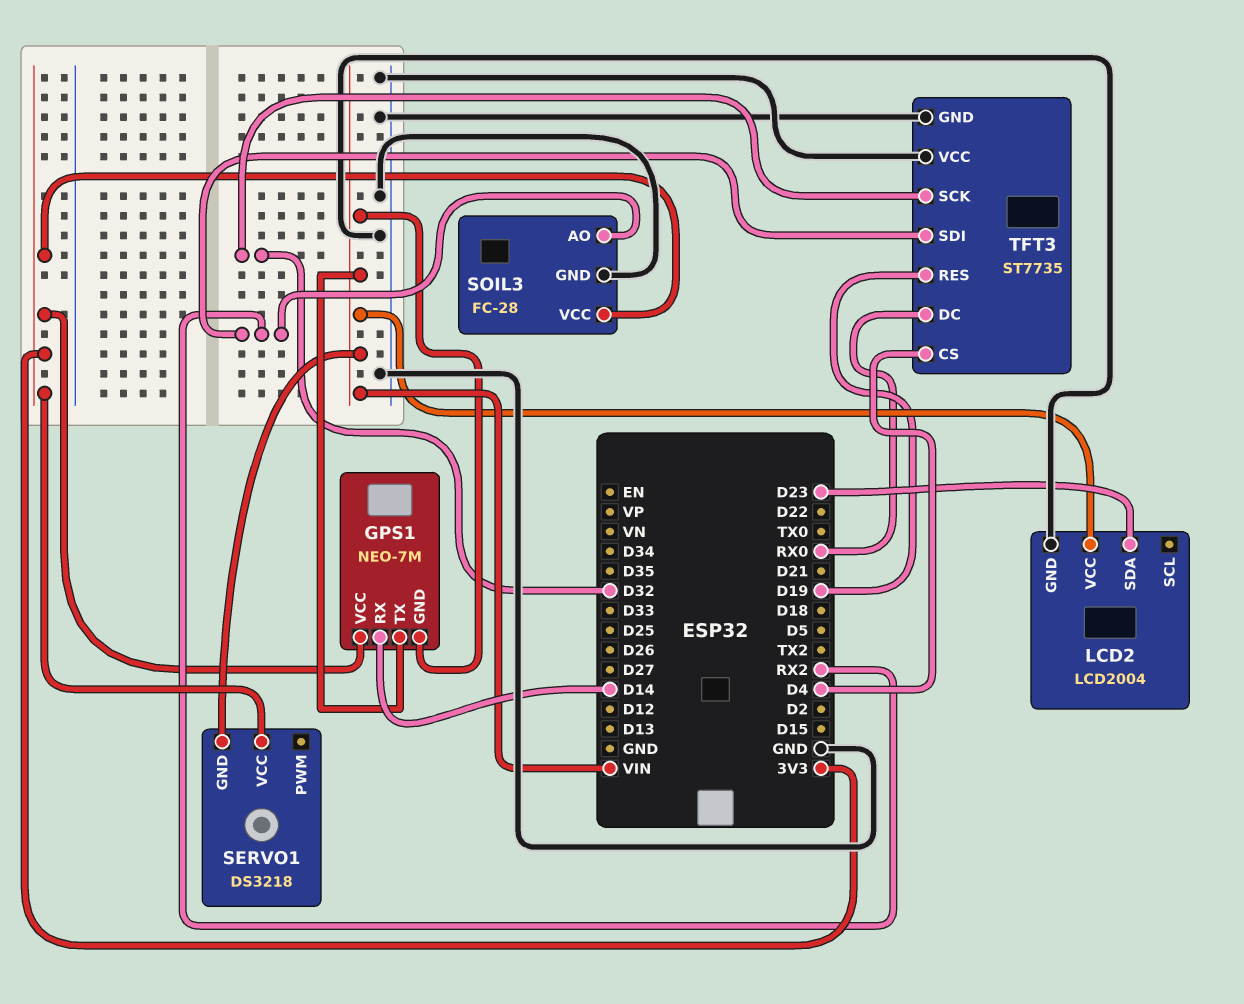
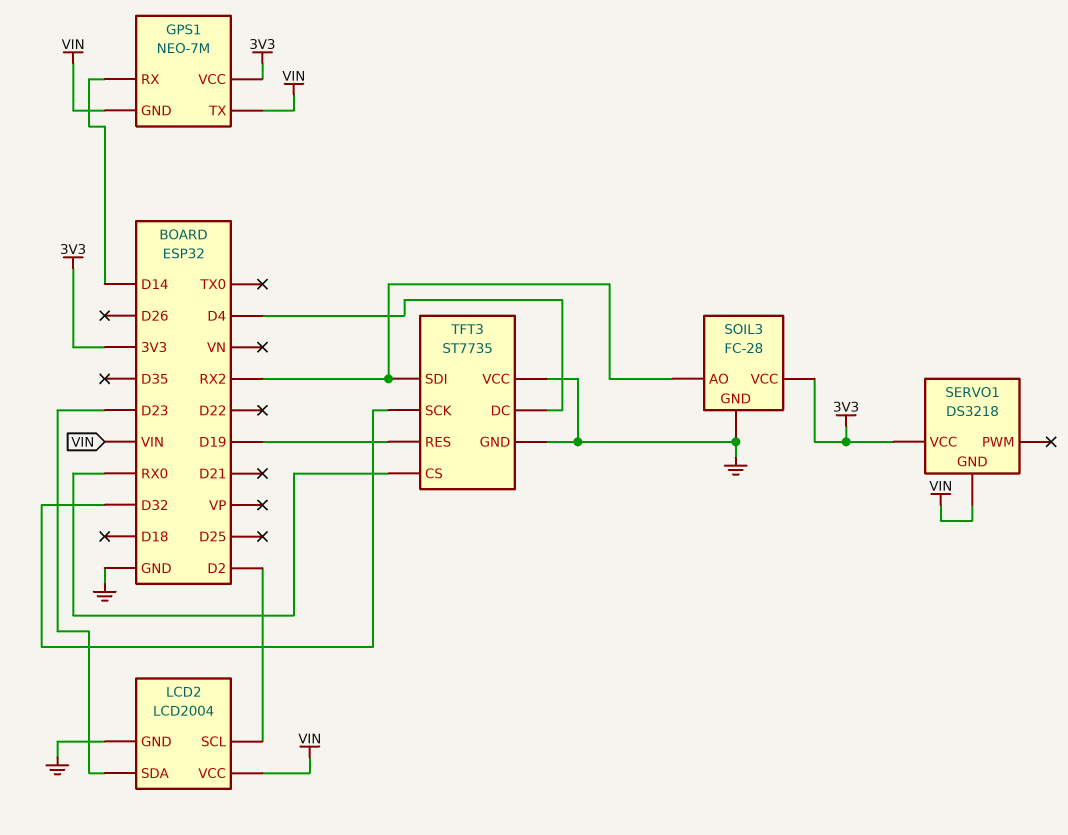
LCD2 pin SCL: none -> D2
TFT3 pin CS: D4 -> RX0
TFT3 pin DC: RX0 -> D4

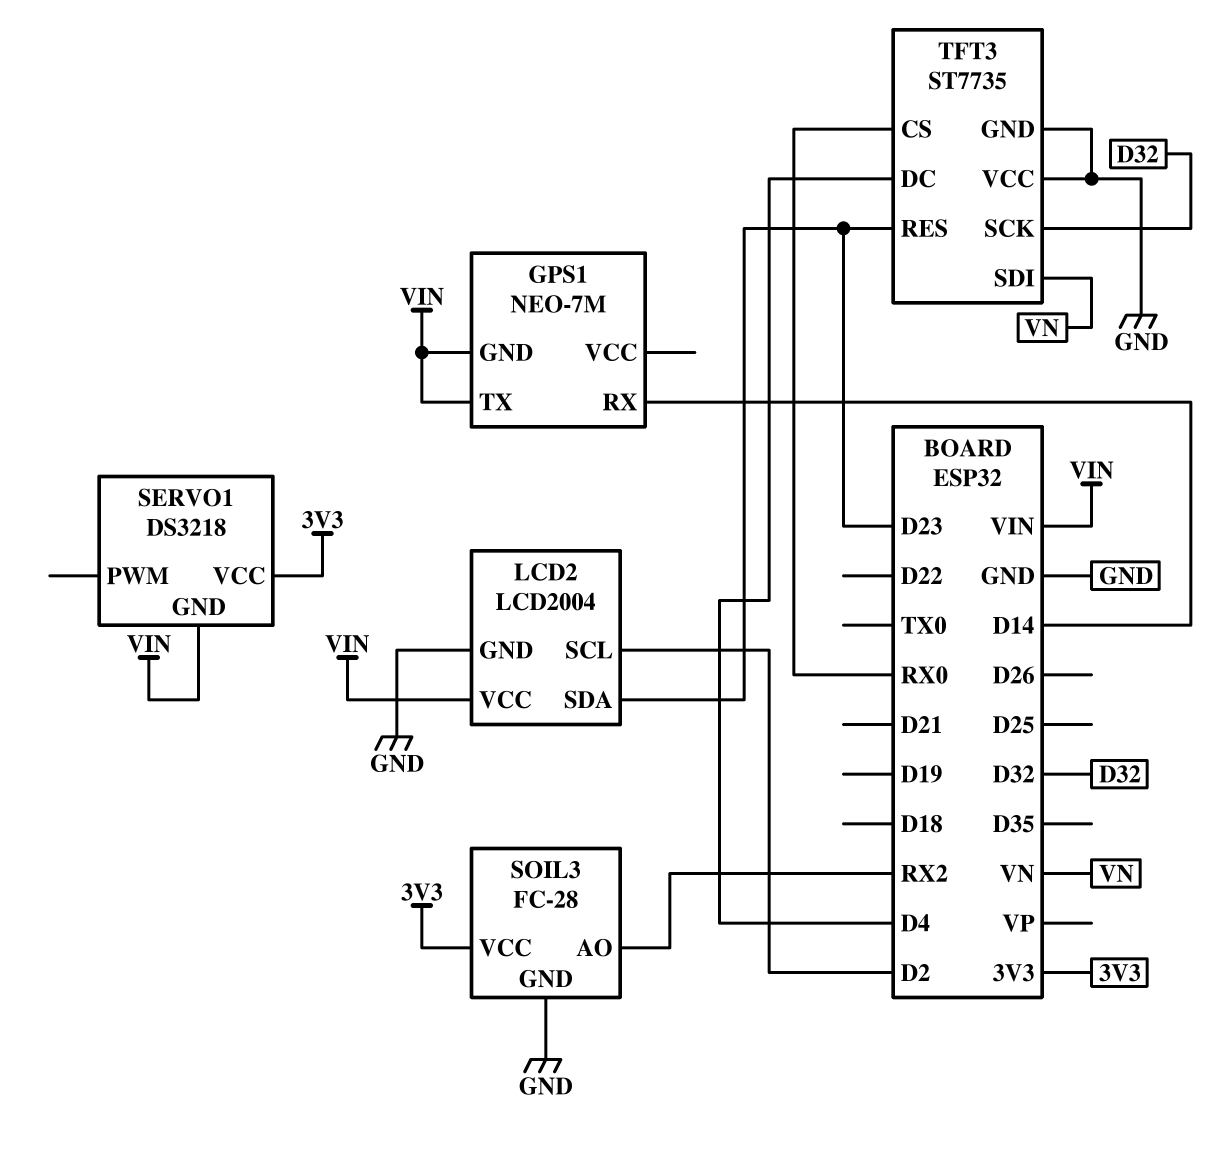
GPS1 pin VCC: 3V3 -> none
TFT3 pin RES: D19 -> D23
TFT3 pin SDI: RX2 -> VN

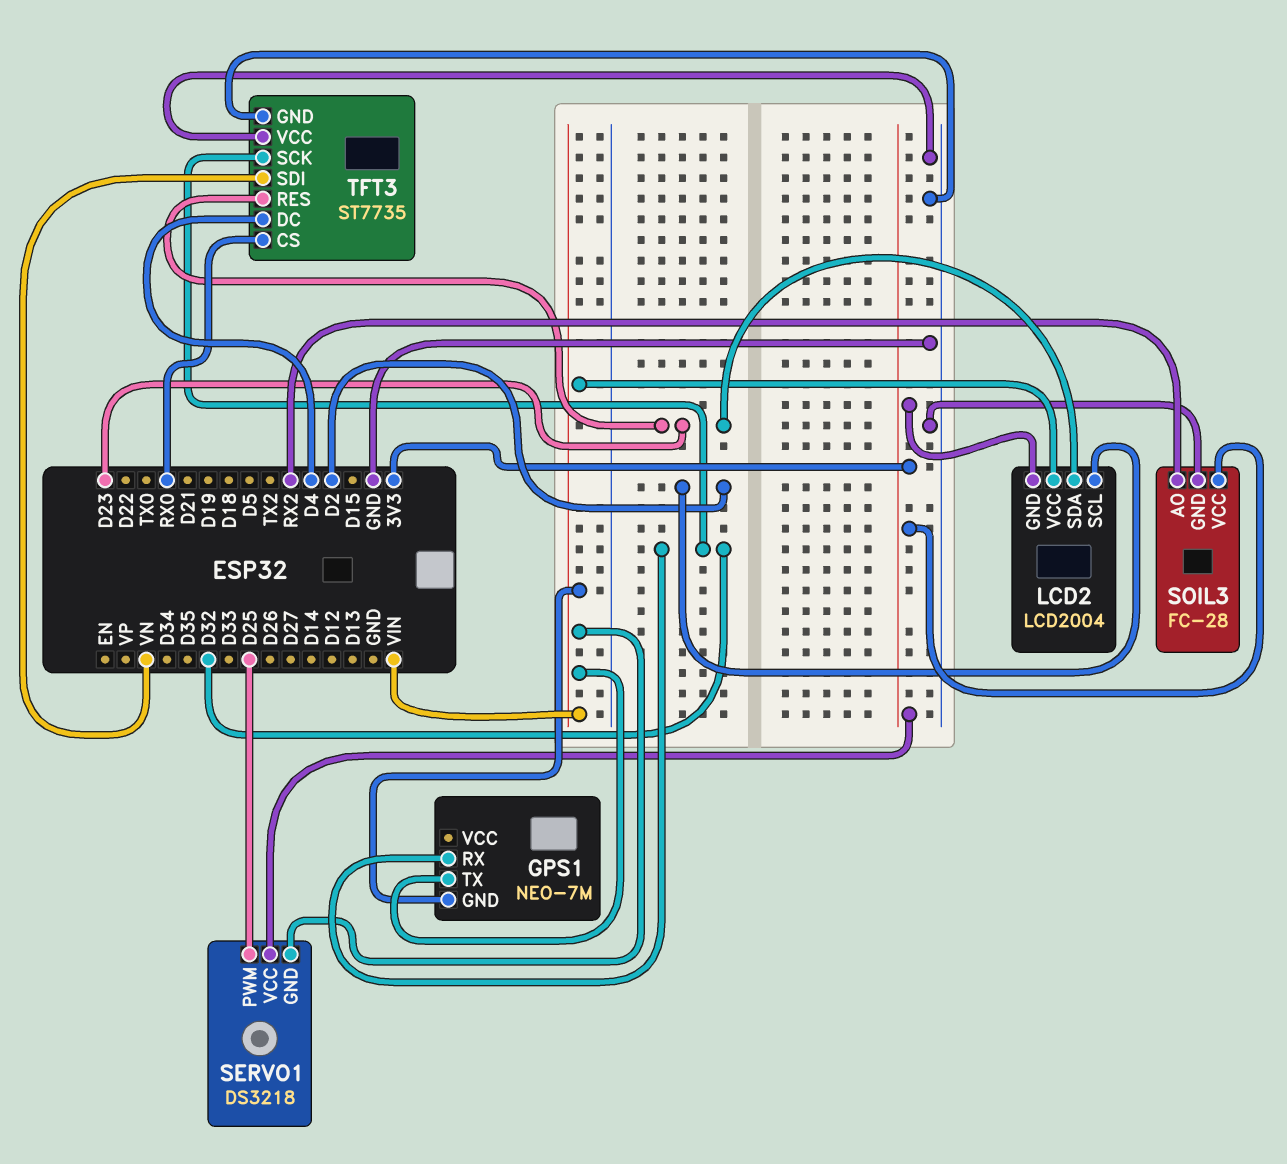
GPS1 pin RX: D14 -> D32
LCD2 pin GND: GND -> 3V3
SERVO1 pin PWM: none -> D25

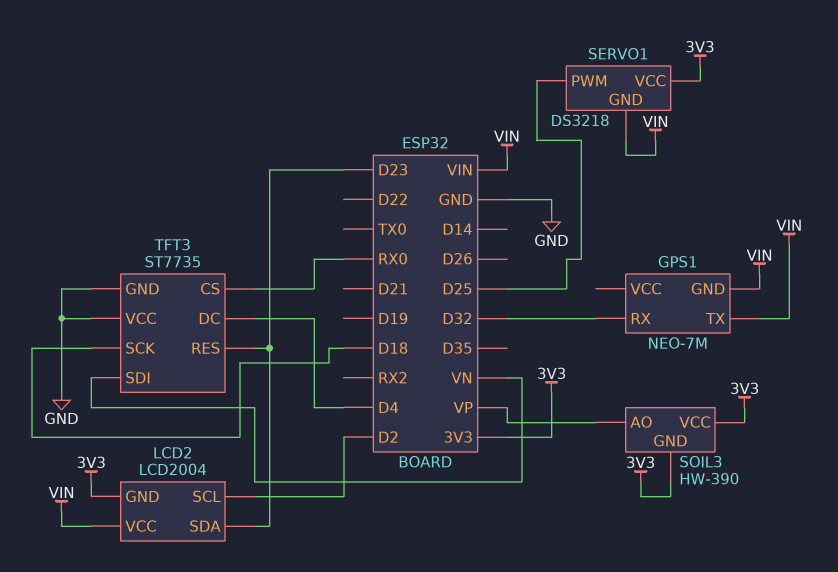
SOIL3: FC-28 -> HW-390
SOIL3 pin AO: RX2 -> VP
SOIL3 pin GND: GND -> 3V3
TFT3 pin SCK: D32 -> D18

